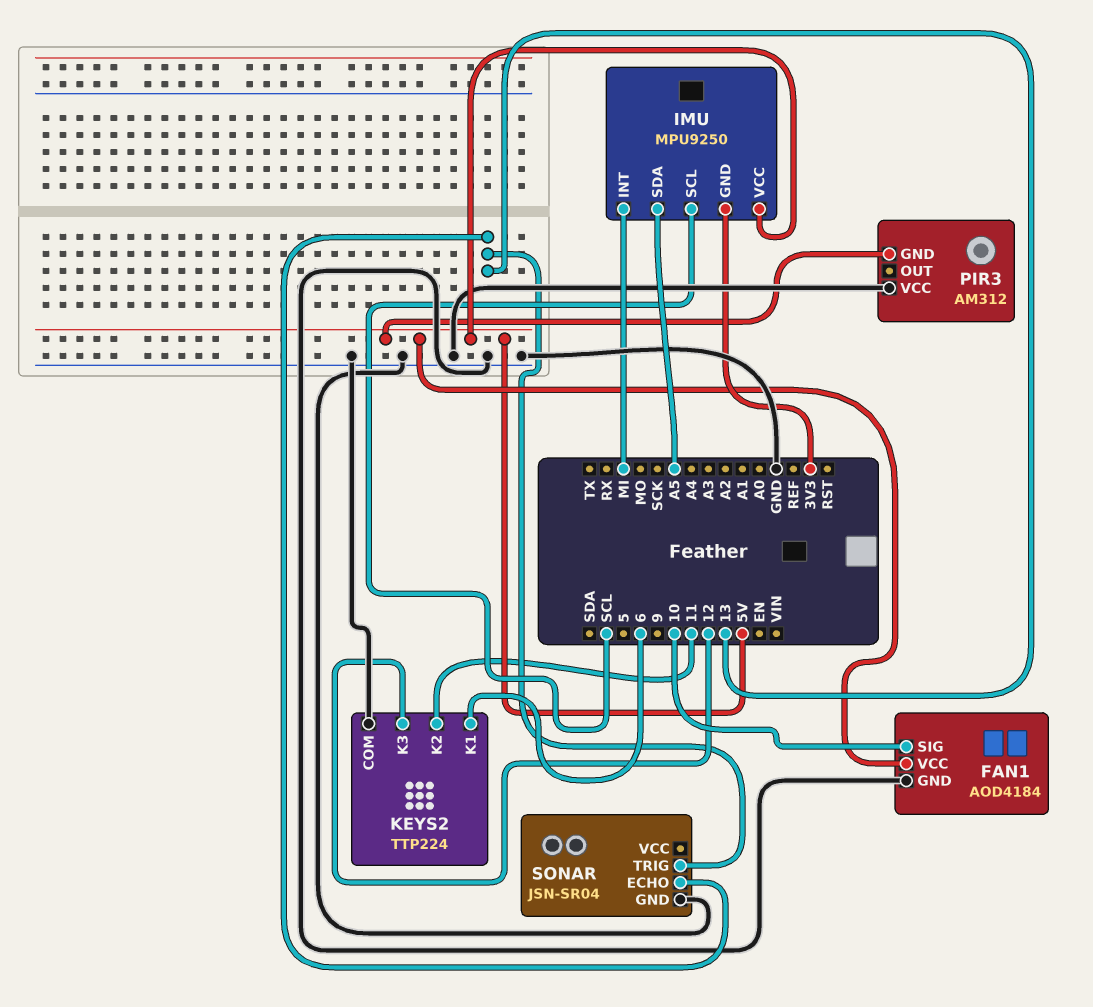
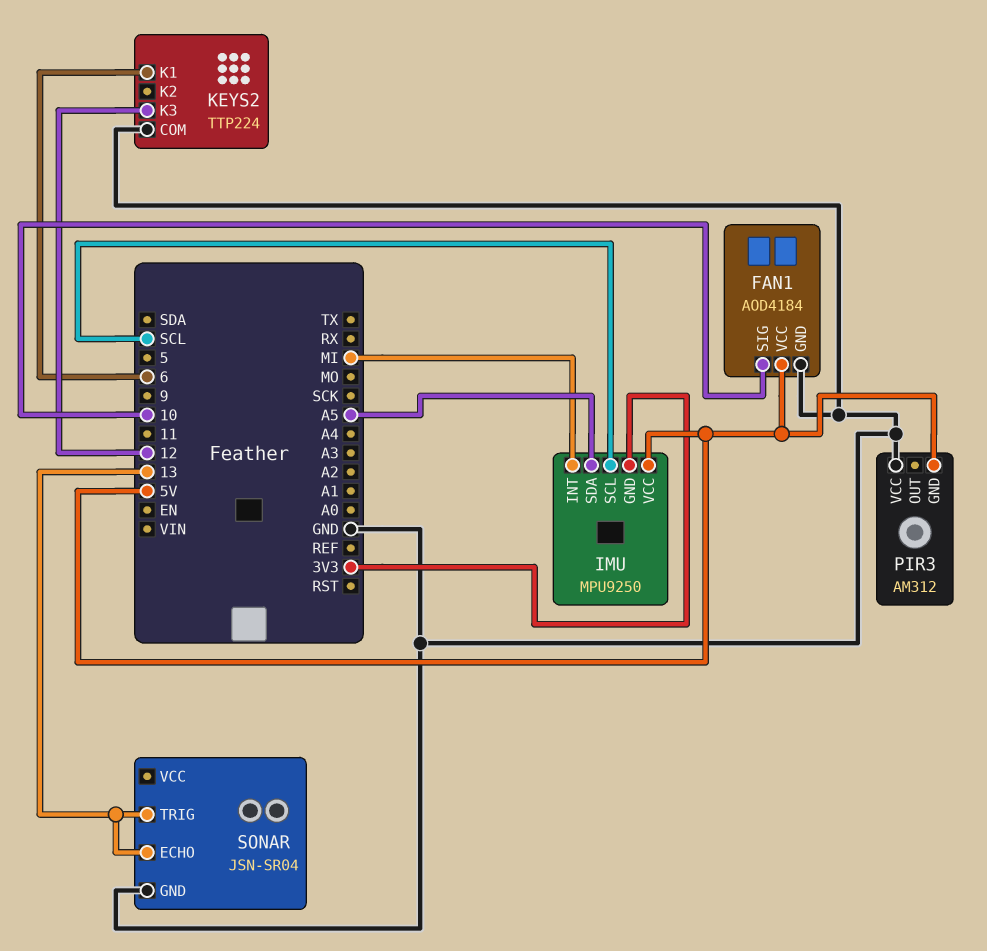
KEYS2 pin K2: 11 -> none

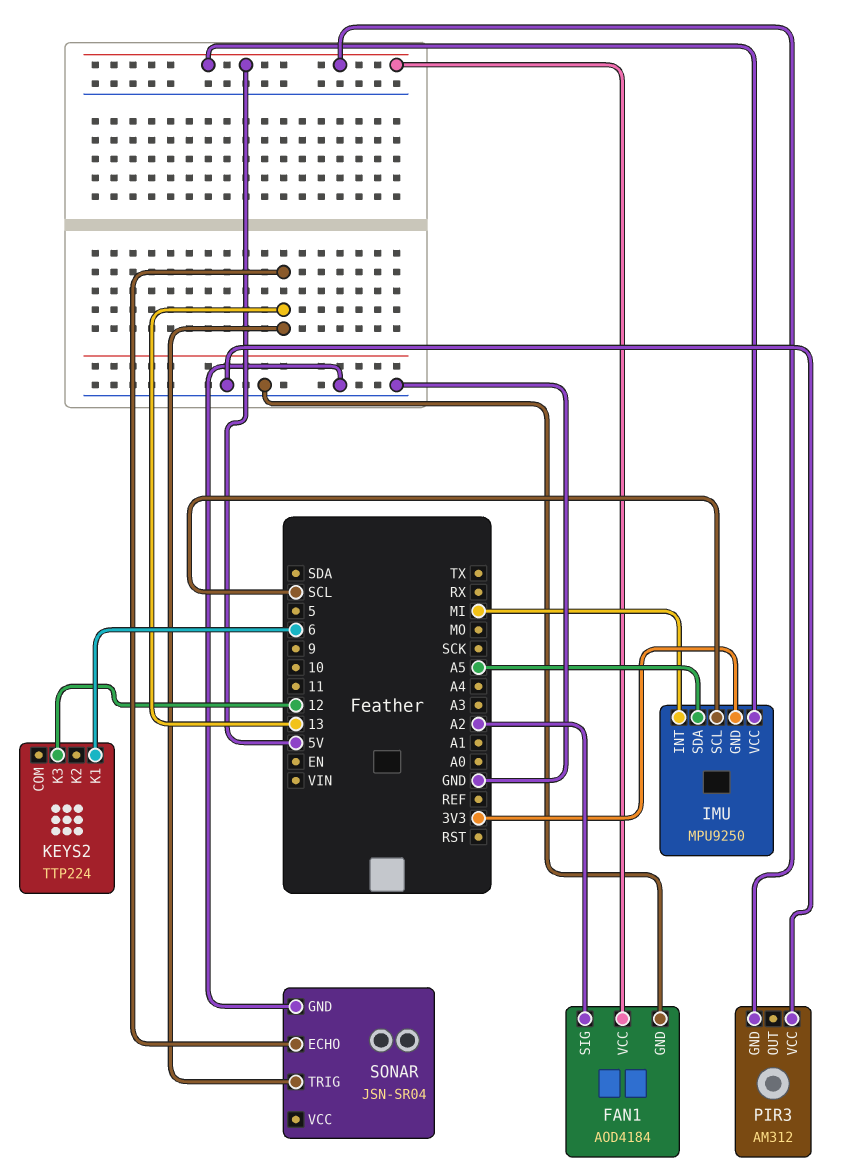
FAN1 pin SIG: 10 -> A2
KEYS2 pin COM: GND -> none

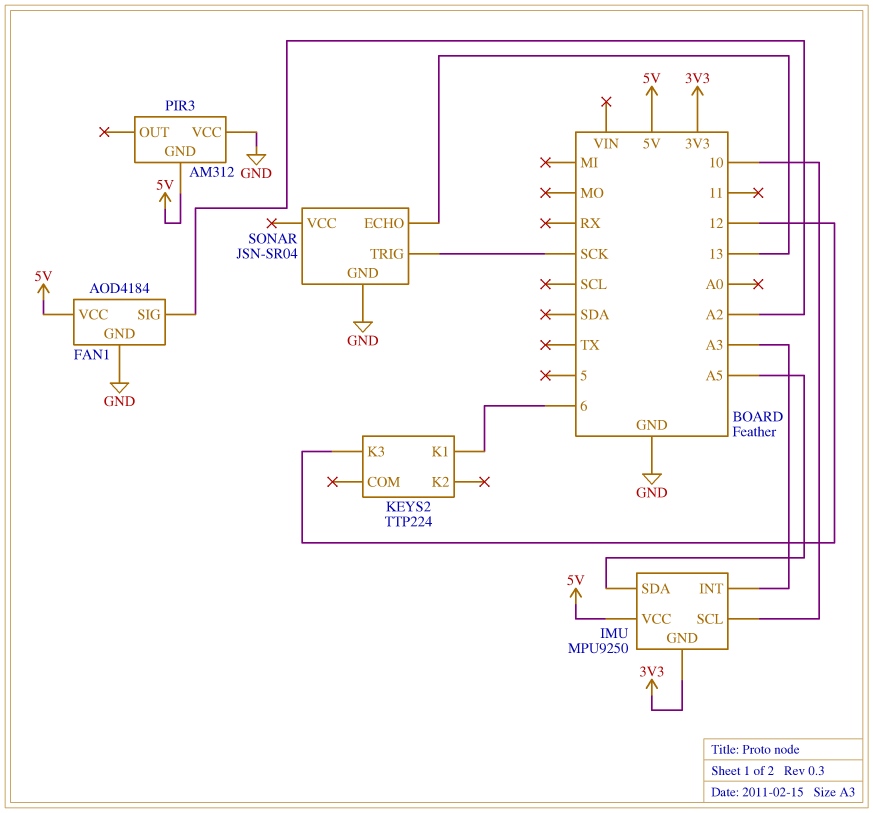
IMU pin INT: MI -> A3
IMU pin SCL: SCL -> 10
SONAR pin TRIG: 13 -> SCK

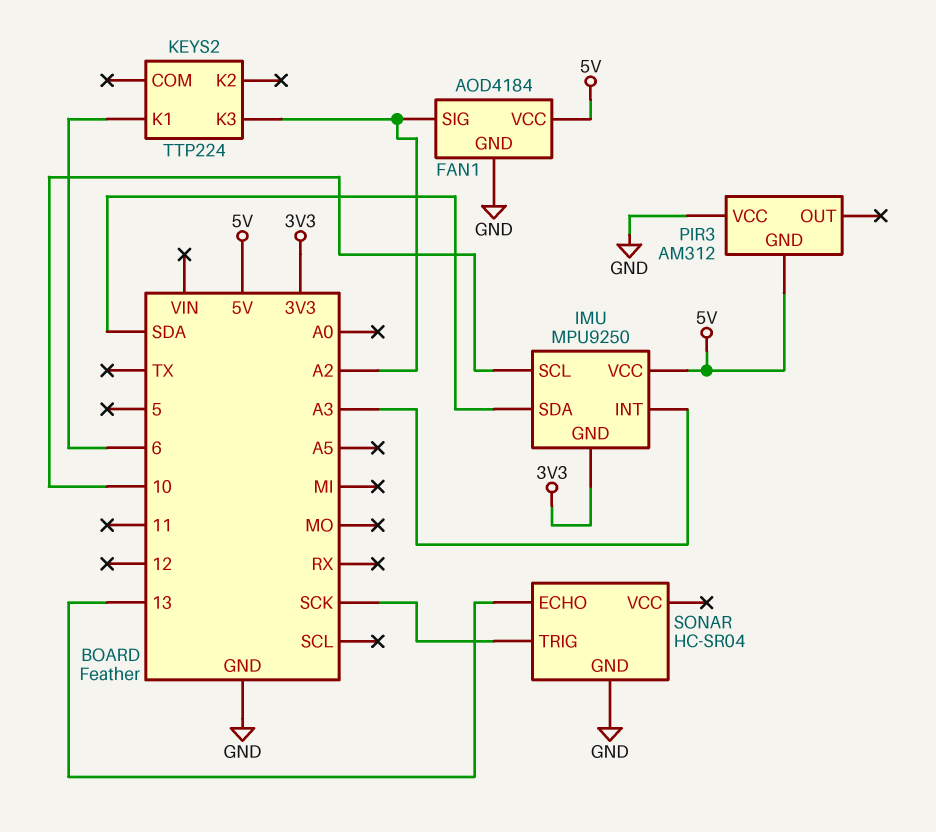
IMU pin SDA: A5 -> SDA
KEYS2 pin K3: 12 -> A2
SONAR: JSN-SR04 -> HC-SR04

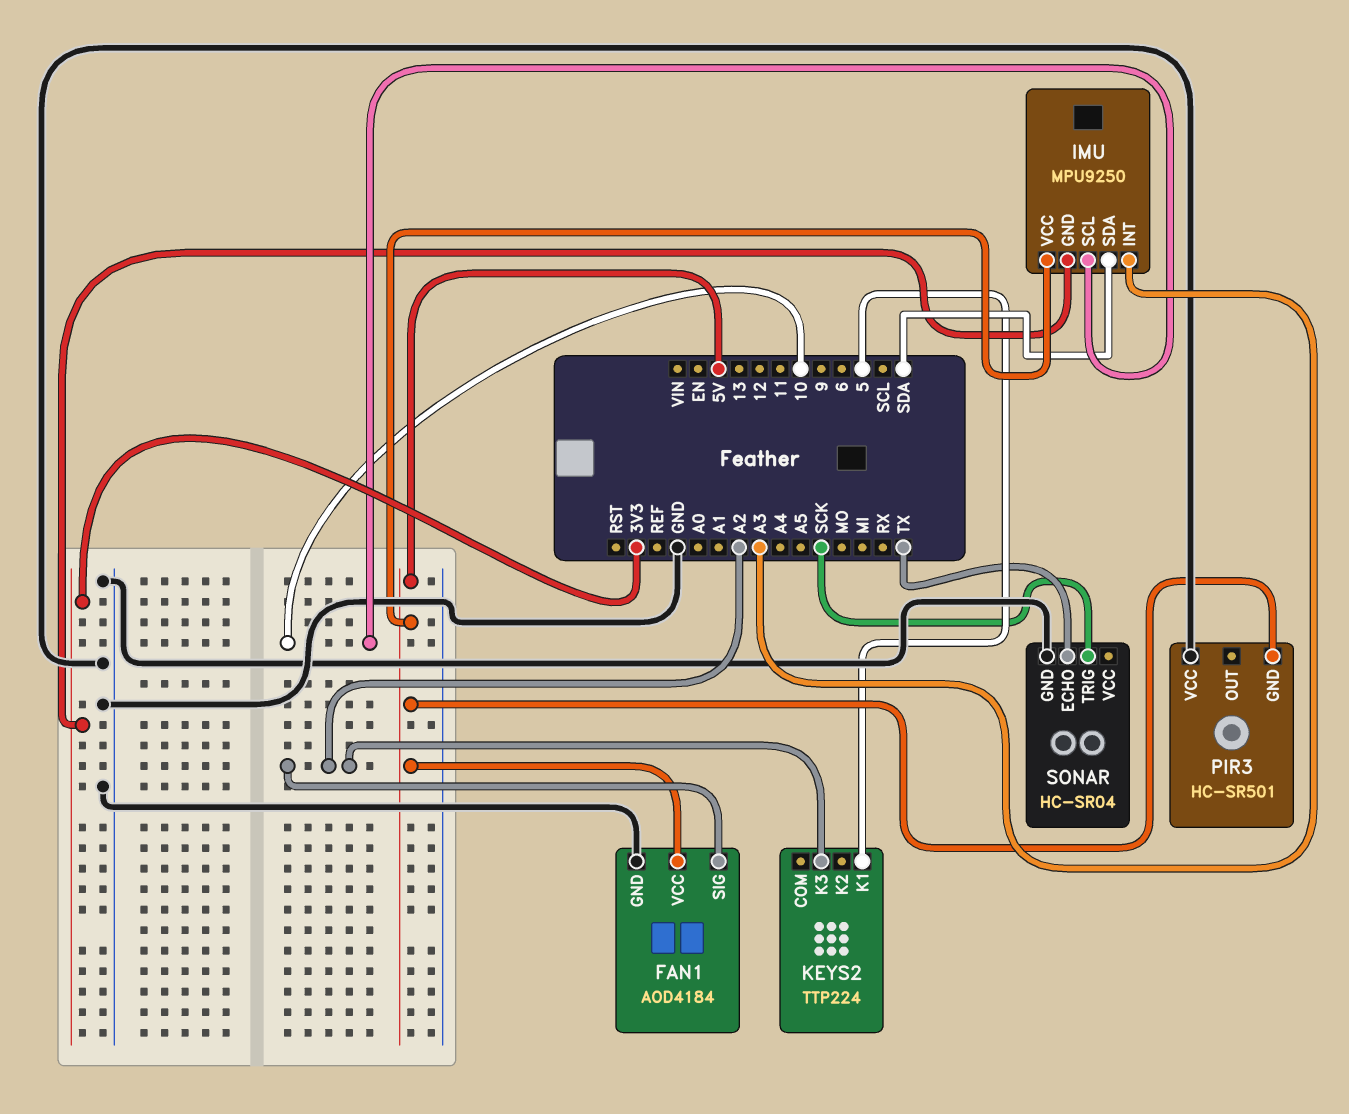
KEYS2 pin K1: 6 -> 5
PIR3: AM312 -> HC-SR501
SONAR pin ECHO: 13 -> TX

